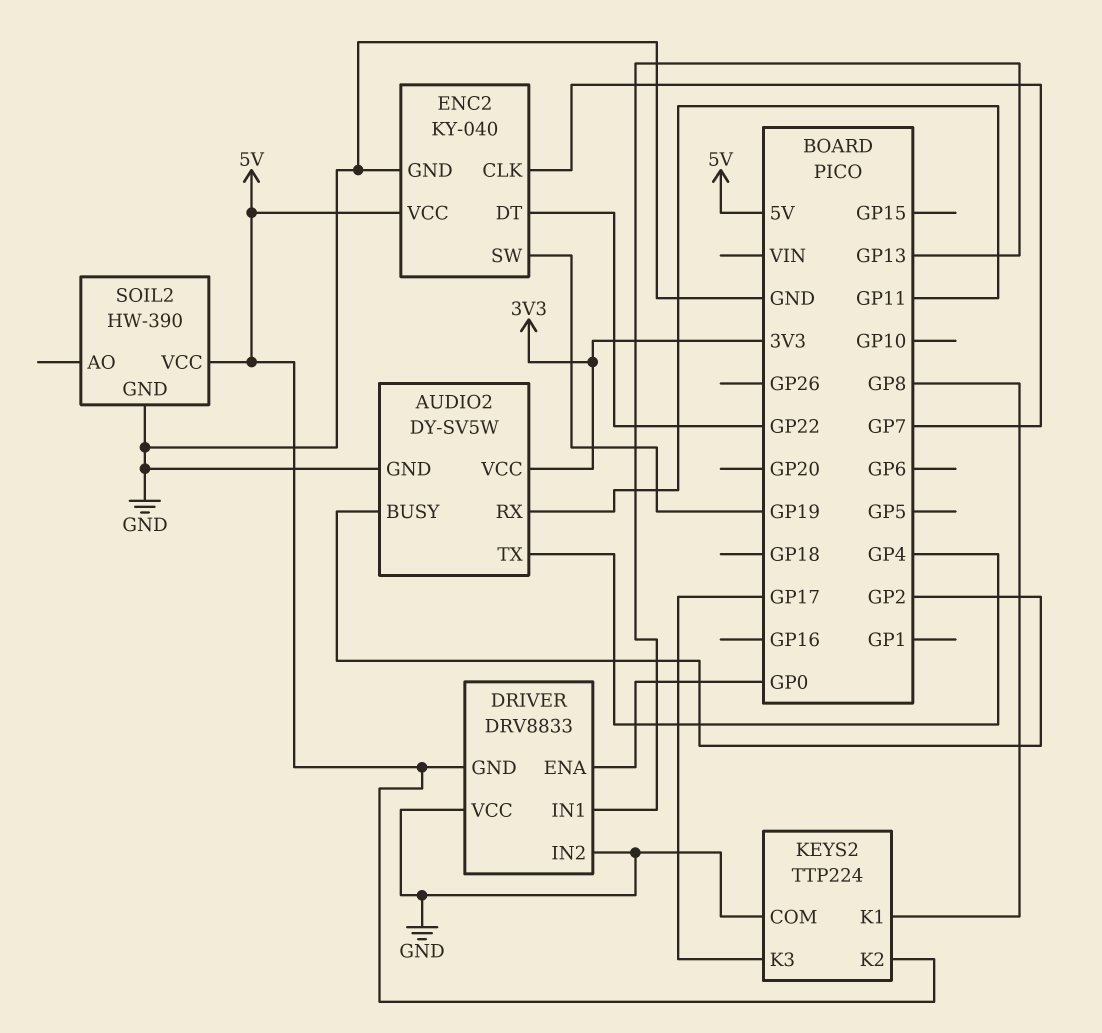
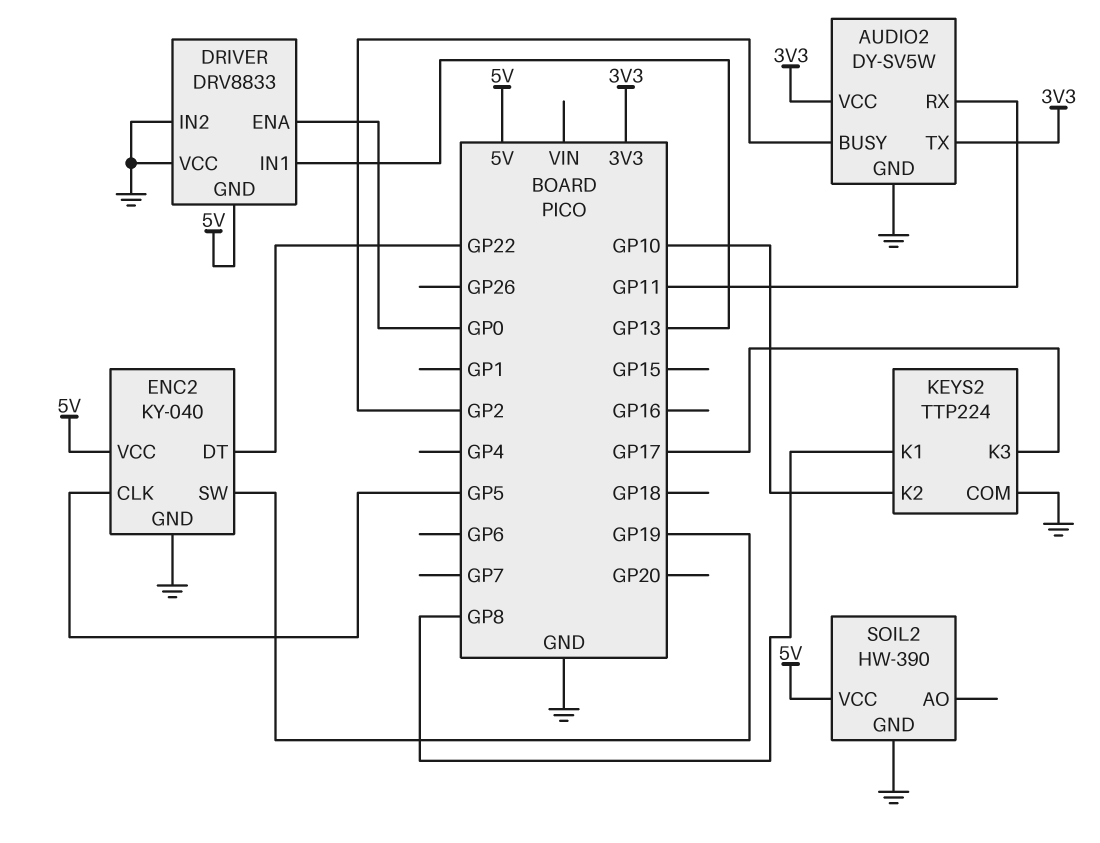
AUDIO2 pin TX: GP4 -> 3V3
ENC2 pin CLK: GP7 -> GP5
KEYS2 pin K2: 5V -> GP10

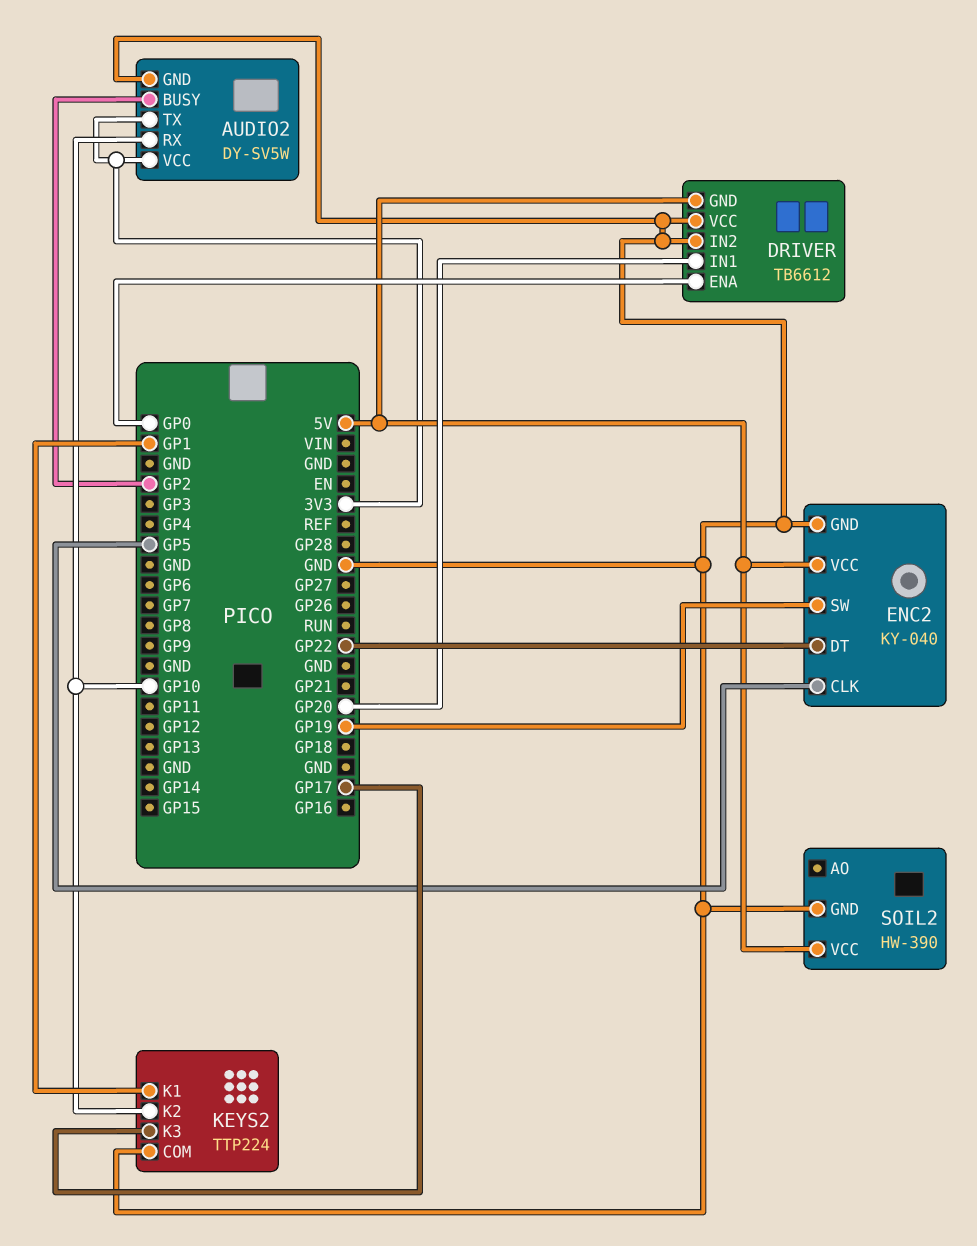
AUDIO2 pin RX: GP11 -> GP10
DRIVER: DRV8833 -> TB6612
DRIVER pin IN1: GP13 -> GP20
KEYS2 pin K1: GP8 -> GP1

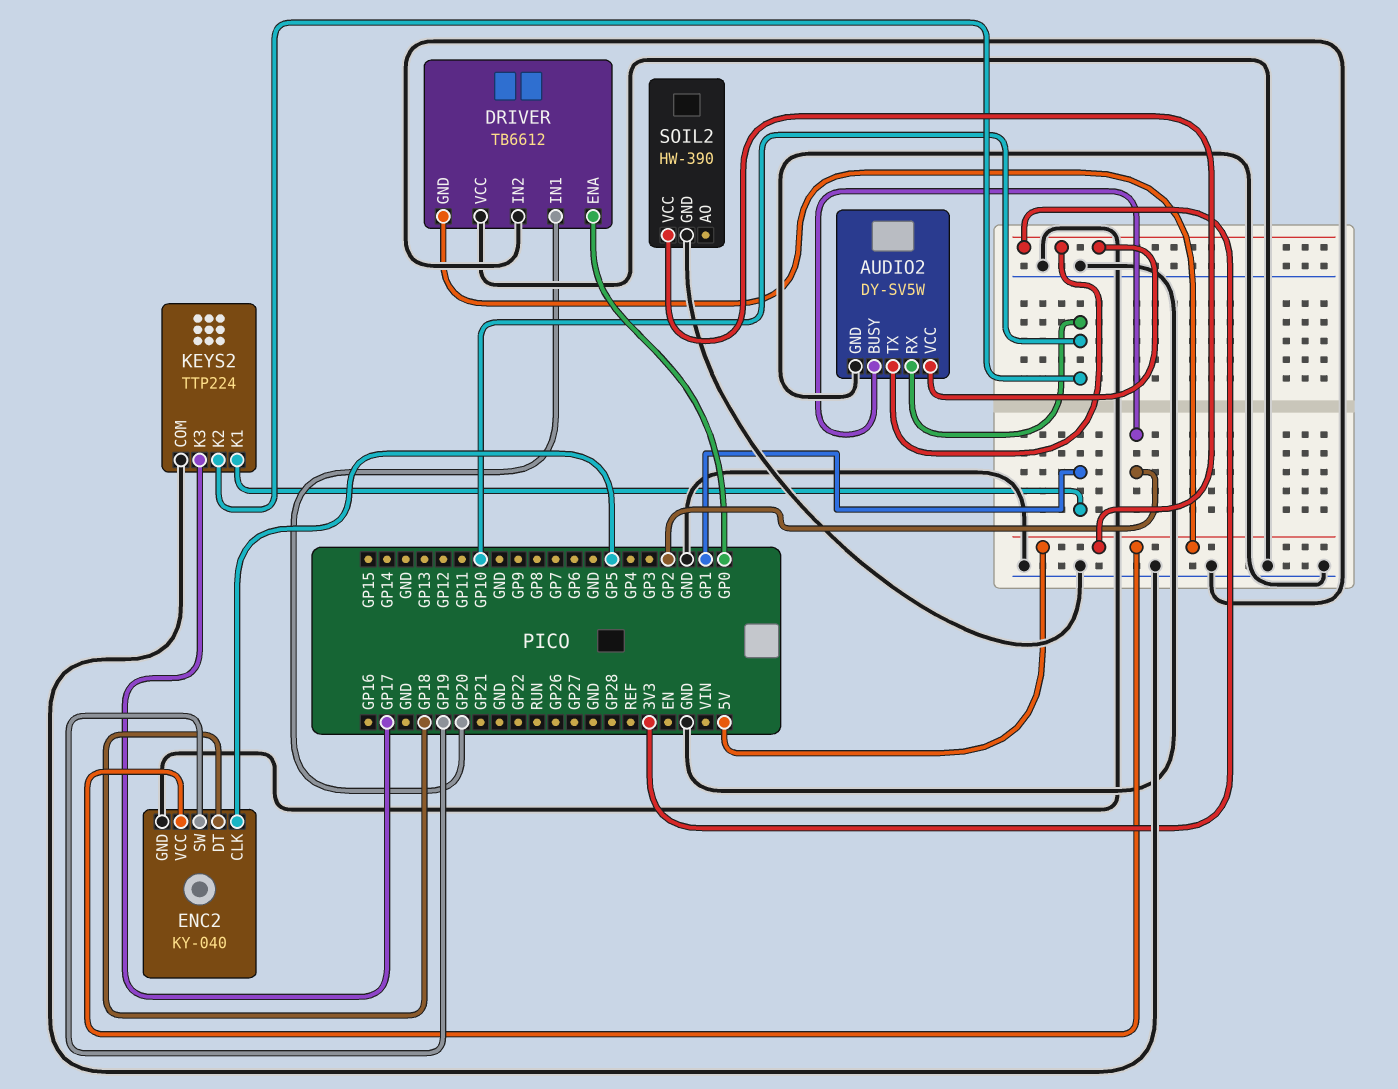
ENC2 pin DT: GP22 -> GP18

